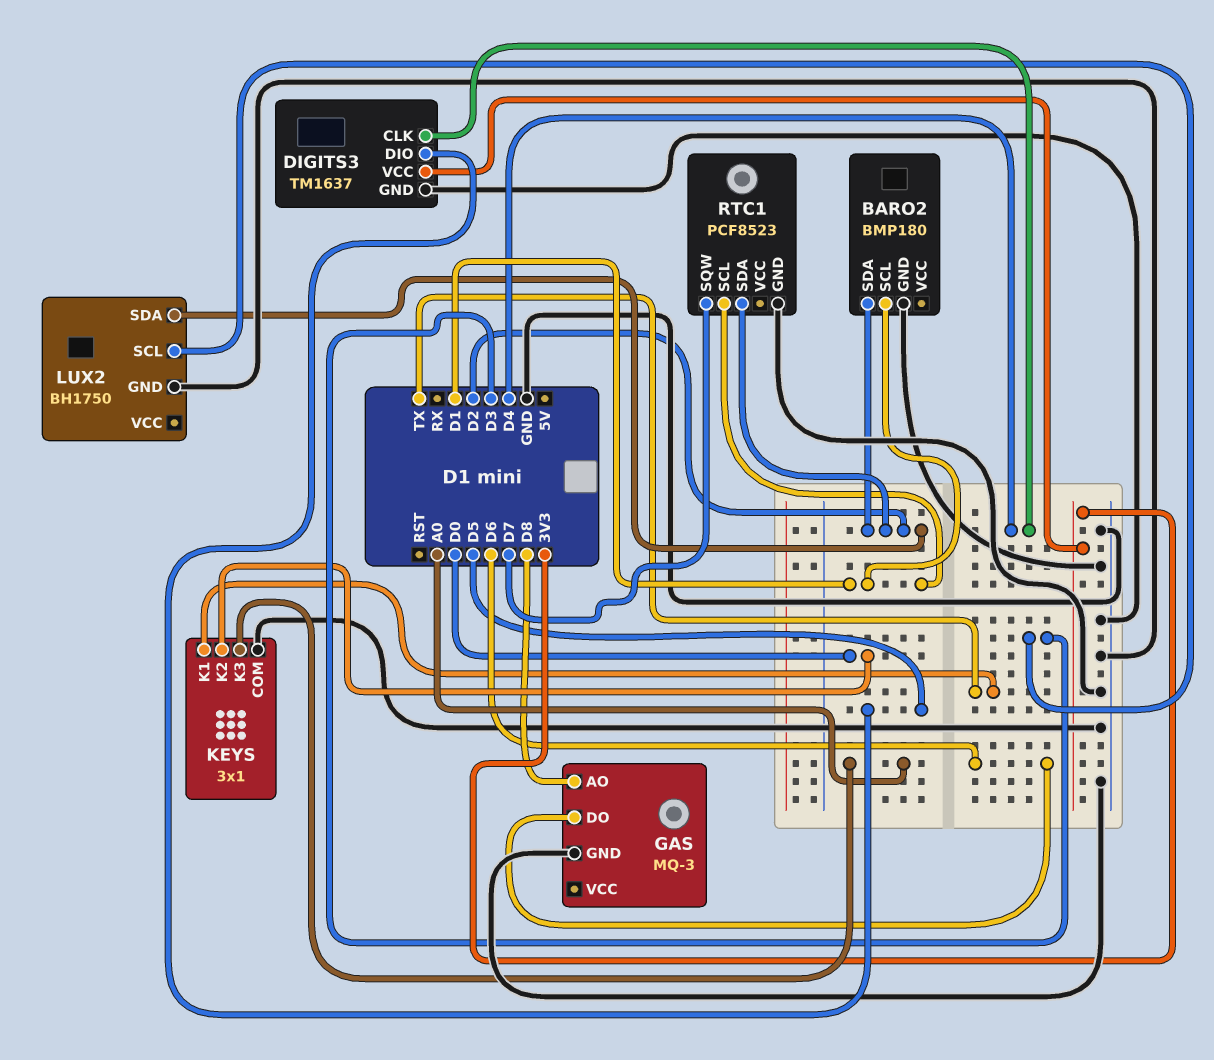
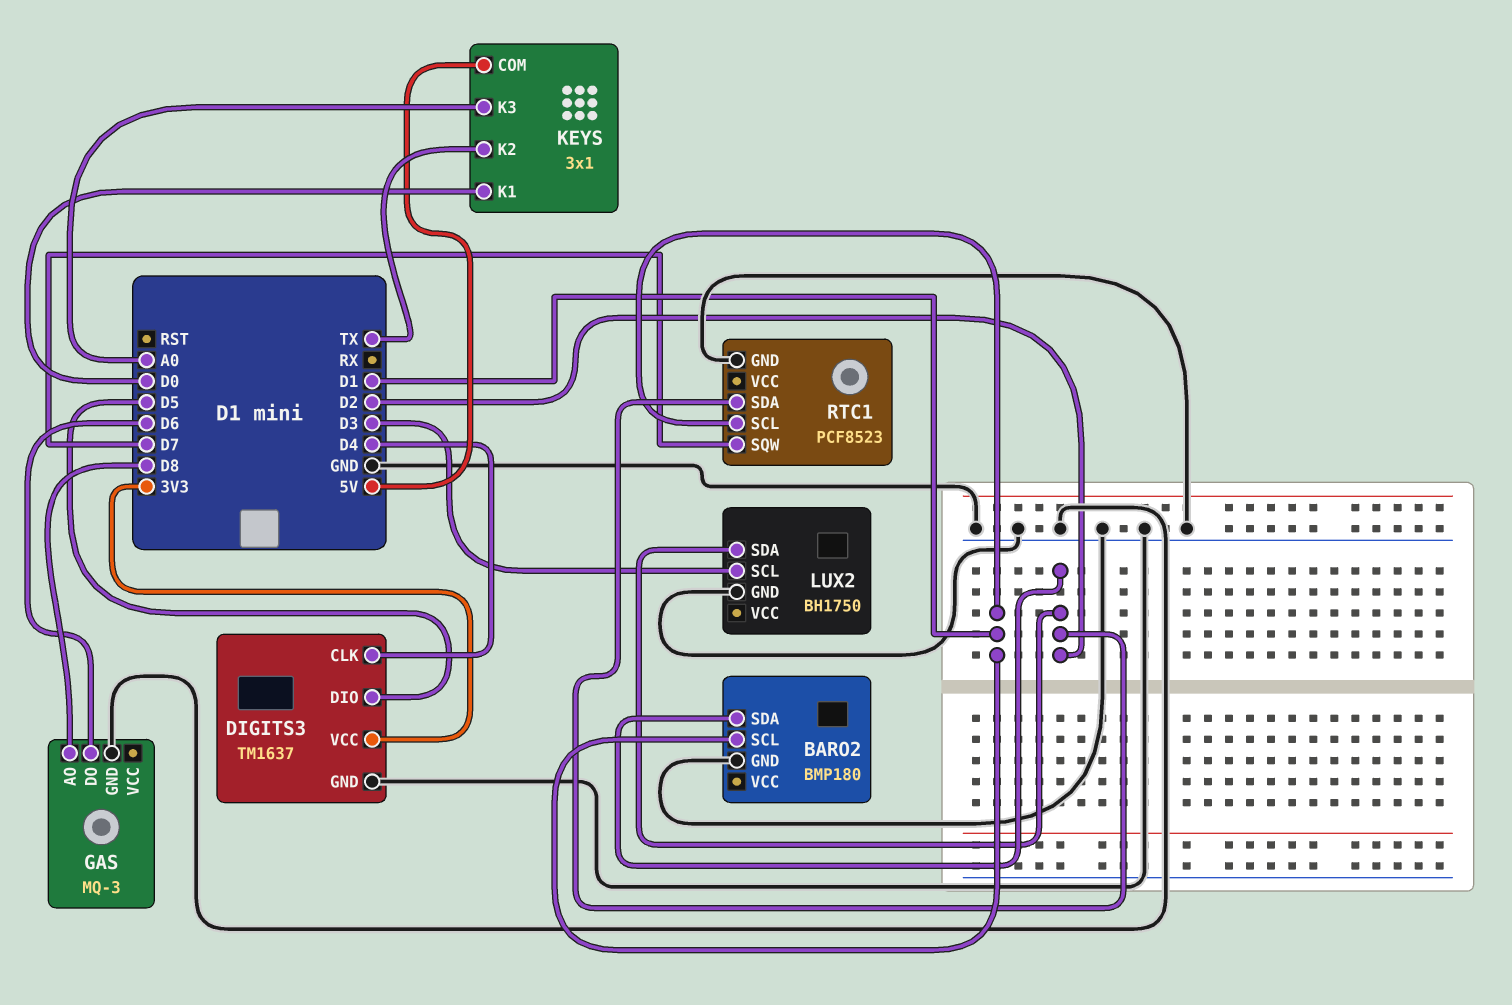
KEYS pin COM: GND -> 5V
KEYS pin K1: TX -> D0
KEYS pin K2: D0 -> TX

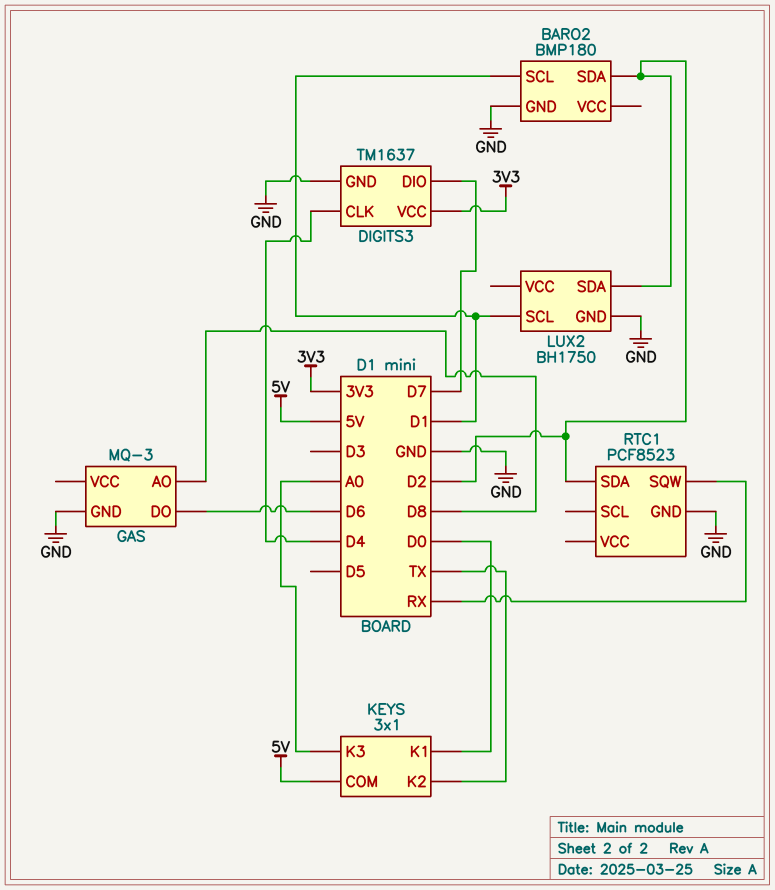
DIGITS3 pin DIO: D5 -> D7
LUX2 pin SCL: D3 -> D1
RTC1 pin SCL: D1 -> none
RTC1 pin SQW: D7 -> RX

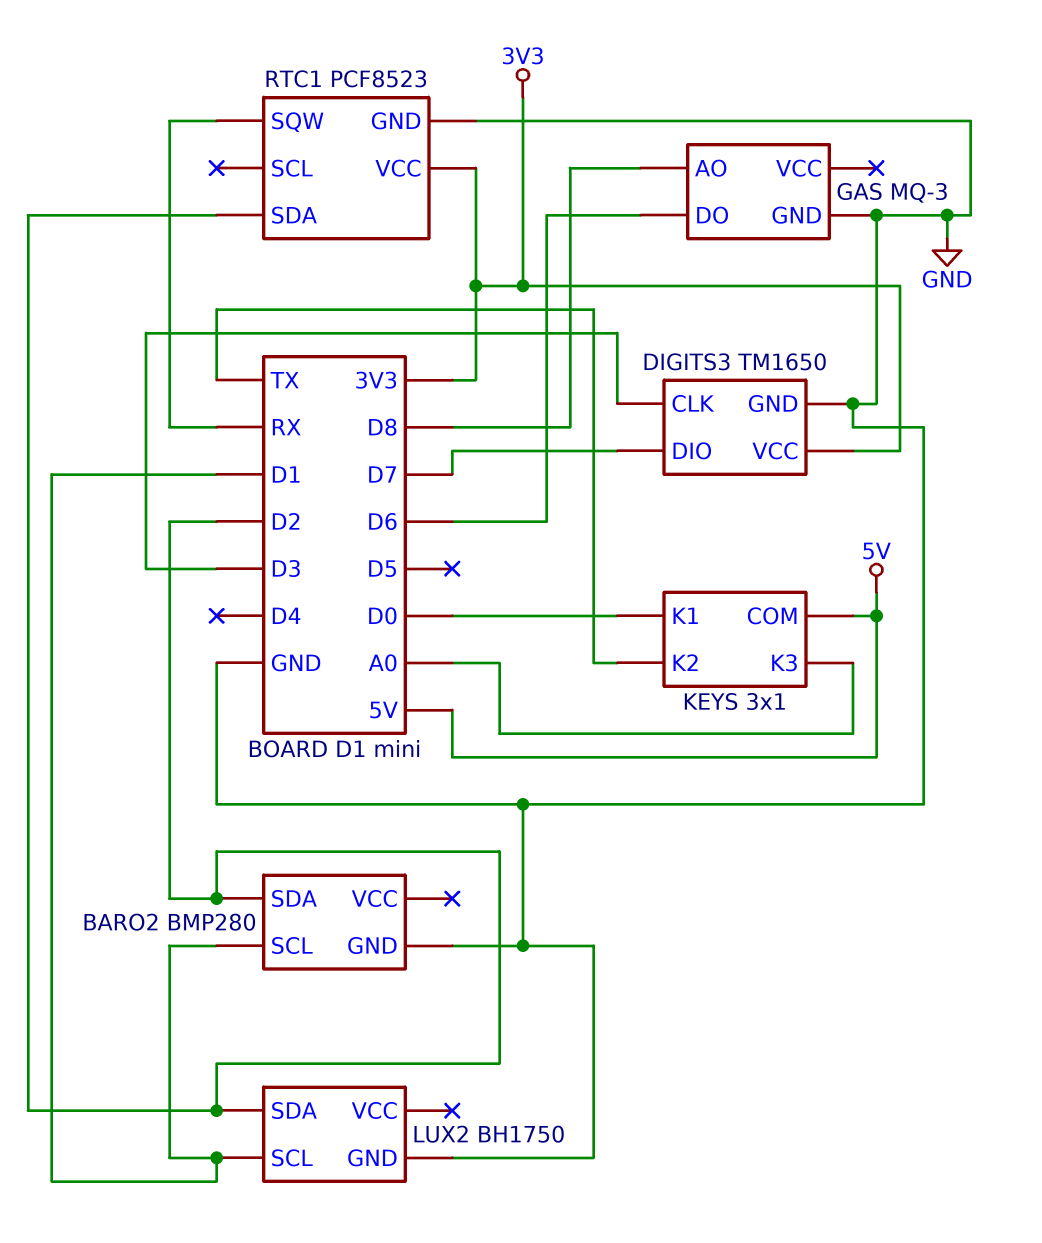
BARO2: BMP180 -> BMP280
DIGITS3: TM1637 -> TM1650
DIGITS3 pin CLK: D4 -> D3
RTC1 pin VCC: none -> 3V3

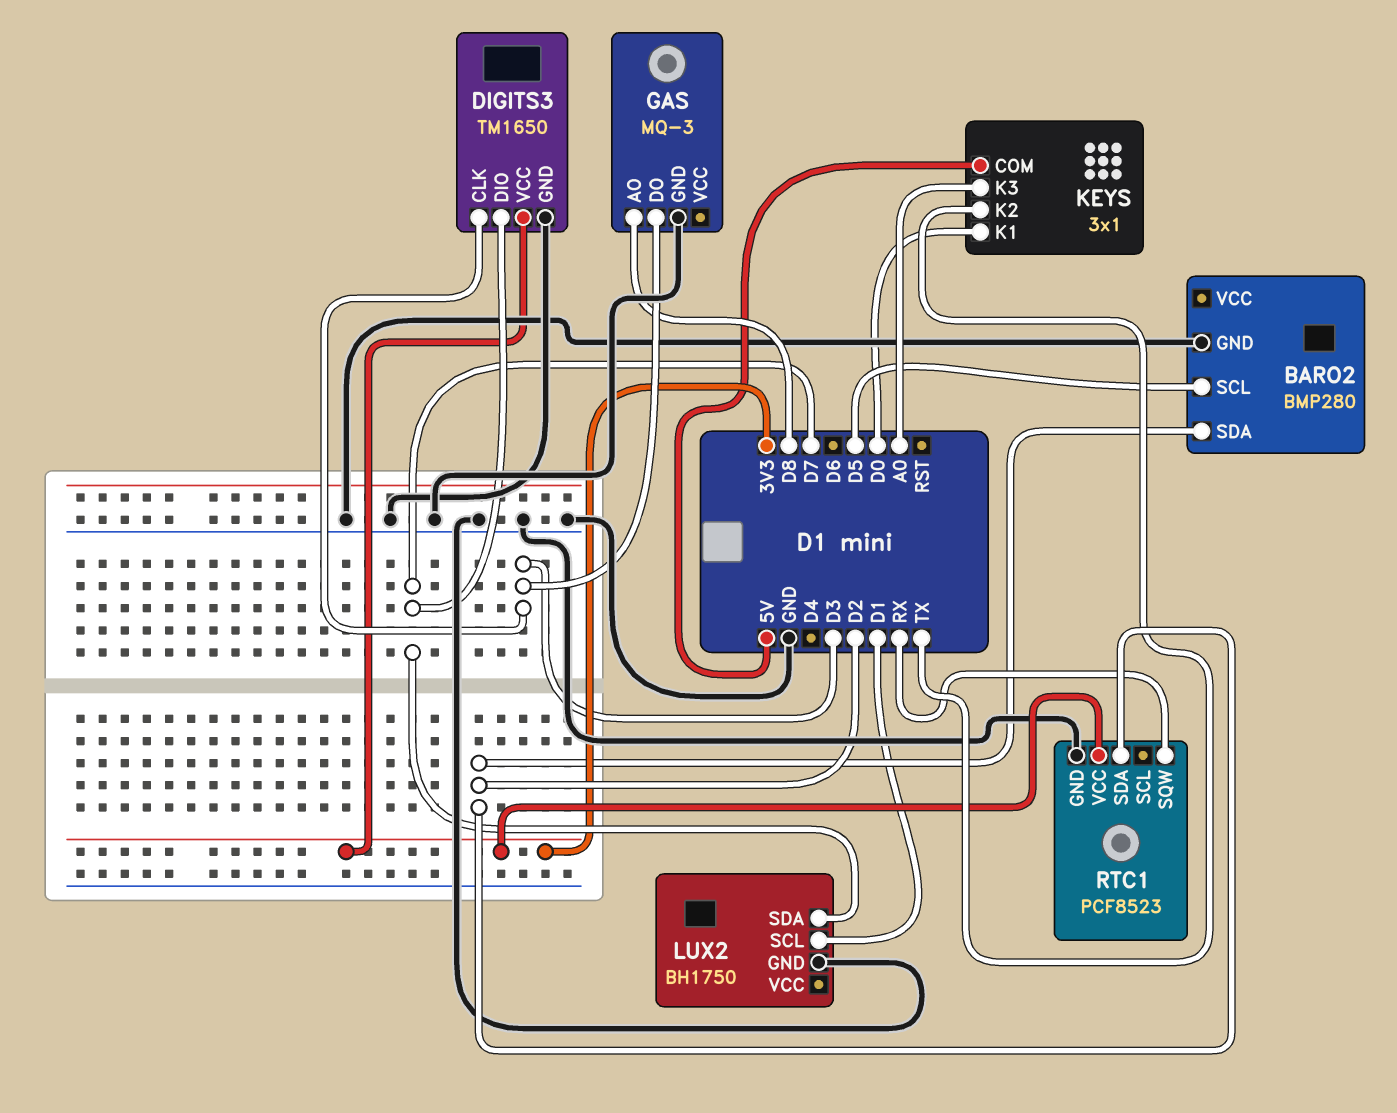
BARO2 pin SCL: D1 -> D5
GAS pin DO: D6 -> D3
LUX2 pin SDA: D2 -> D7

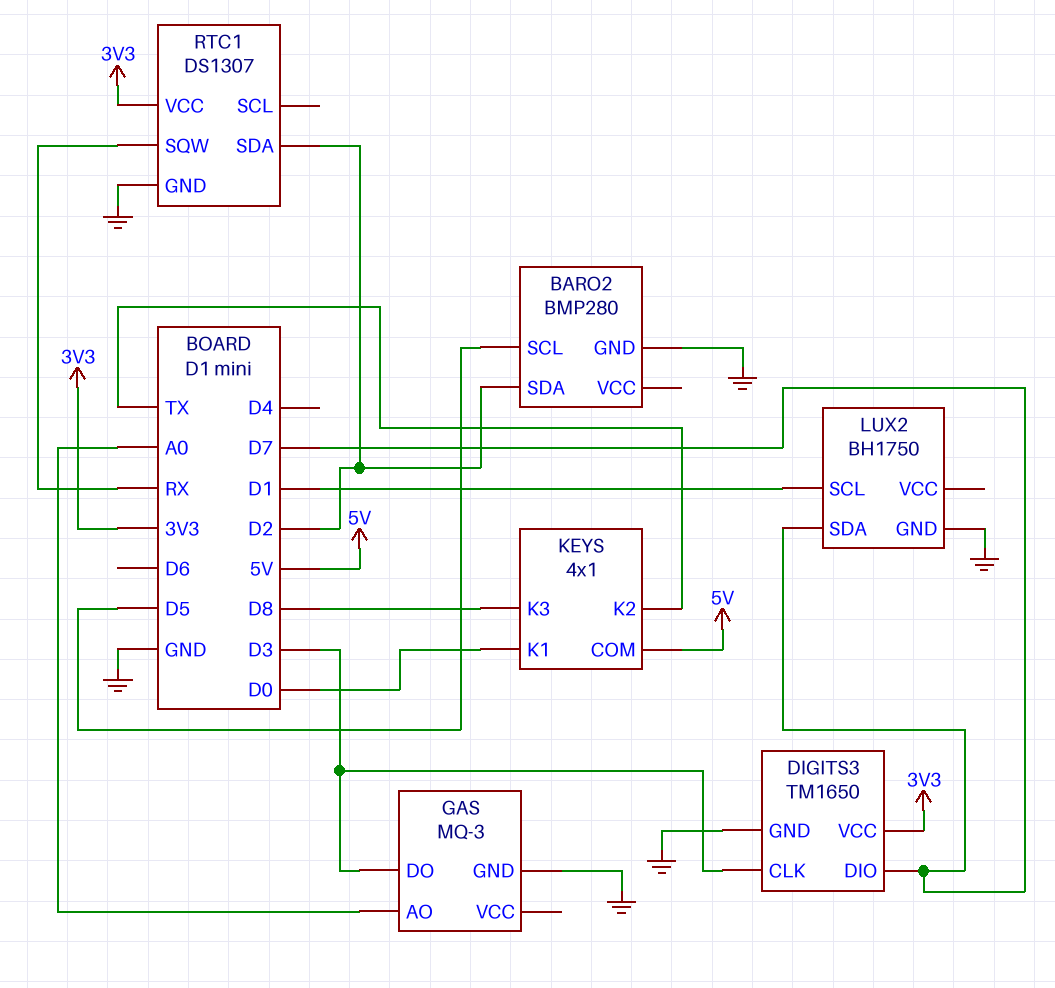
GAS pin AO: D8 -> A0
KEYS: 3x1 -> 4x1
KEYS pin K3: A0 -> D8
RTC1: PCF8523 -> DS1307

